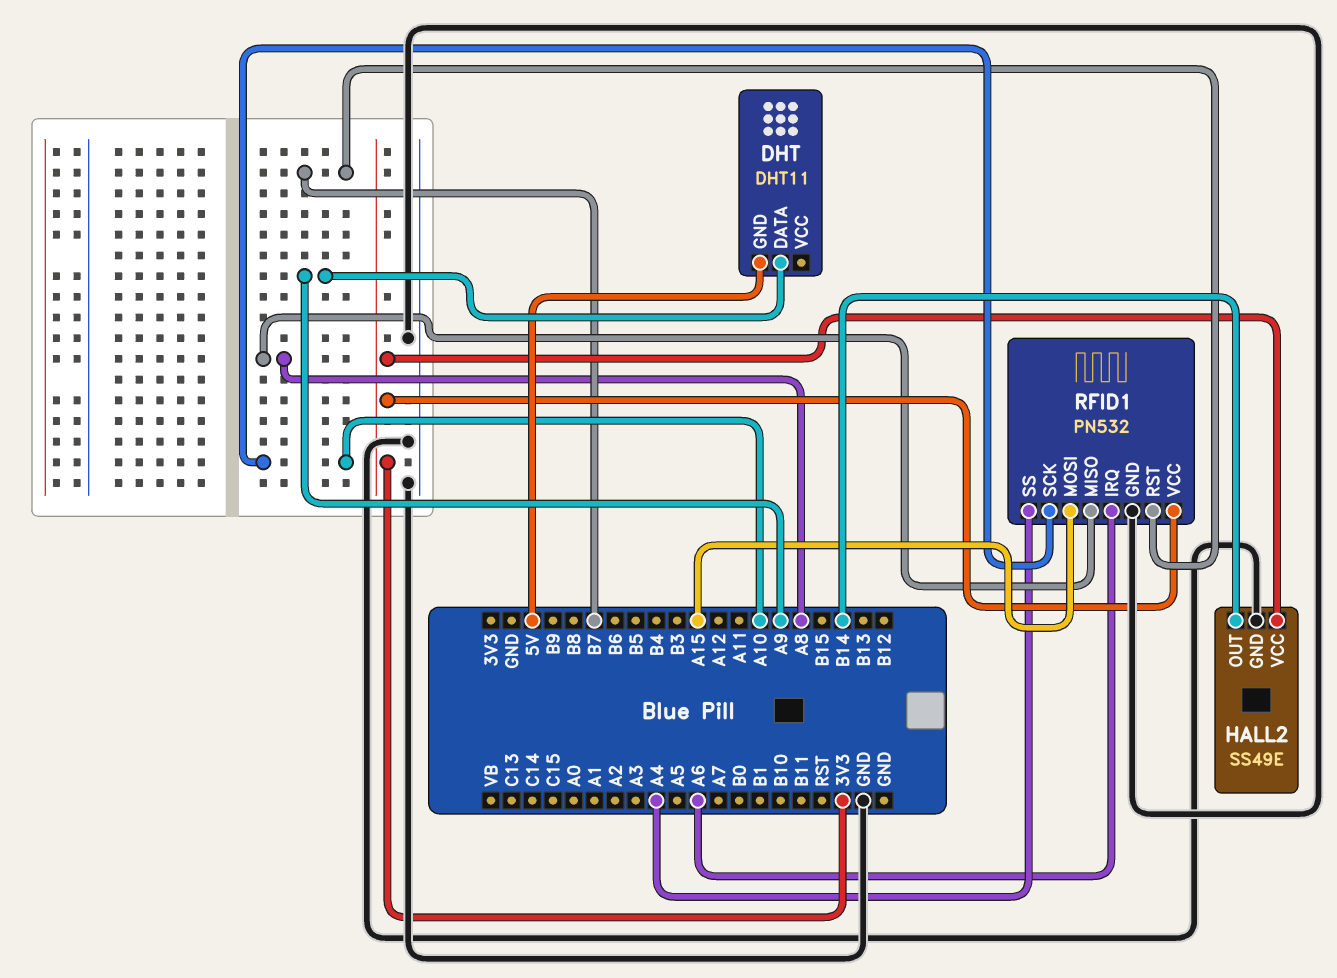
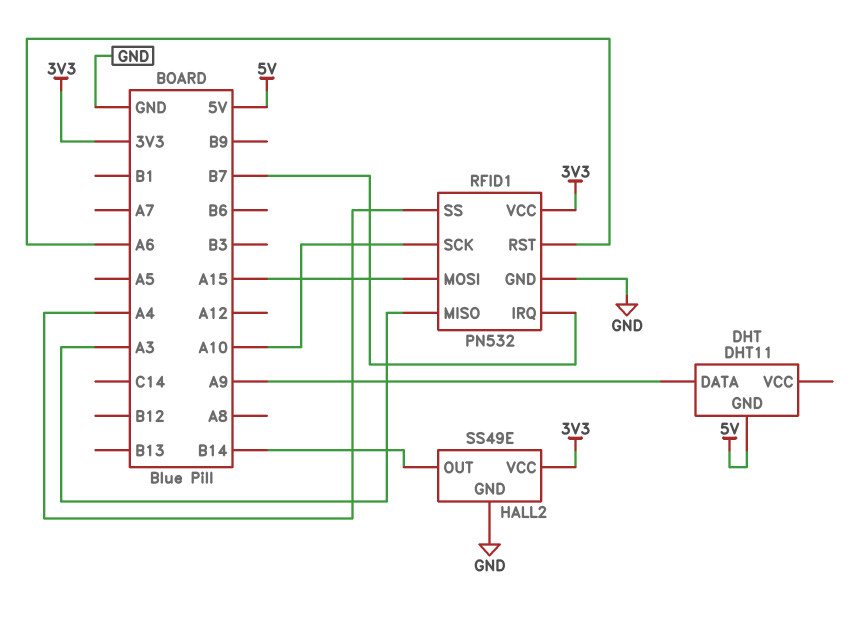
RFID1 pin IRQ: A6 -> B7
RFID1 pin MISO: A8 -> A3
RFID1 pin RST: B7 -> A6

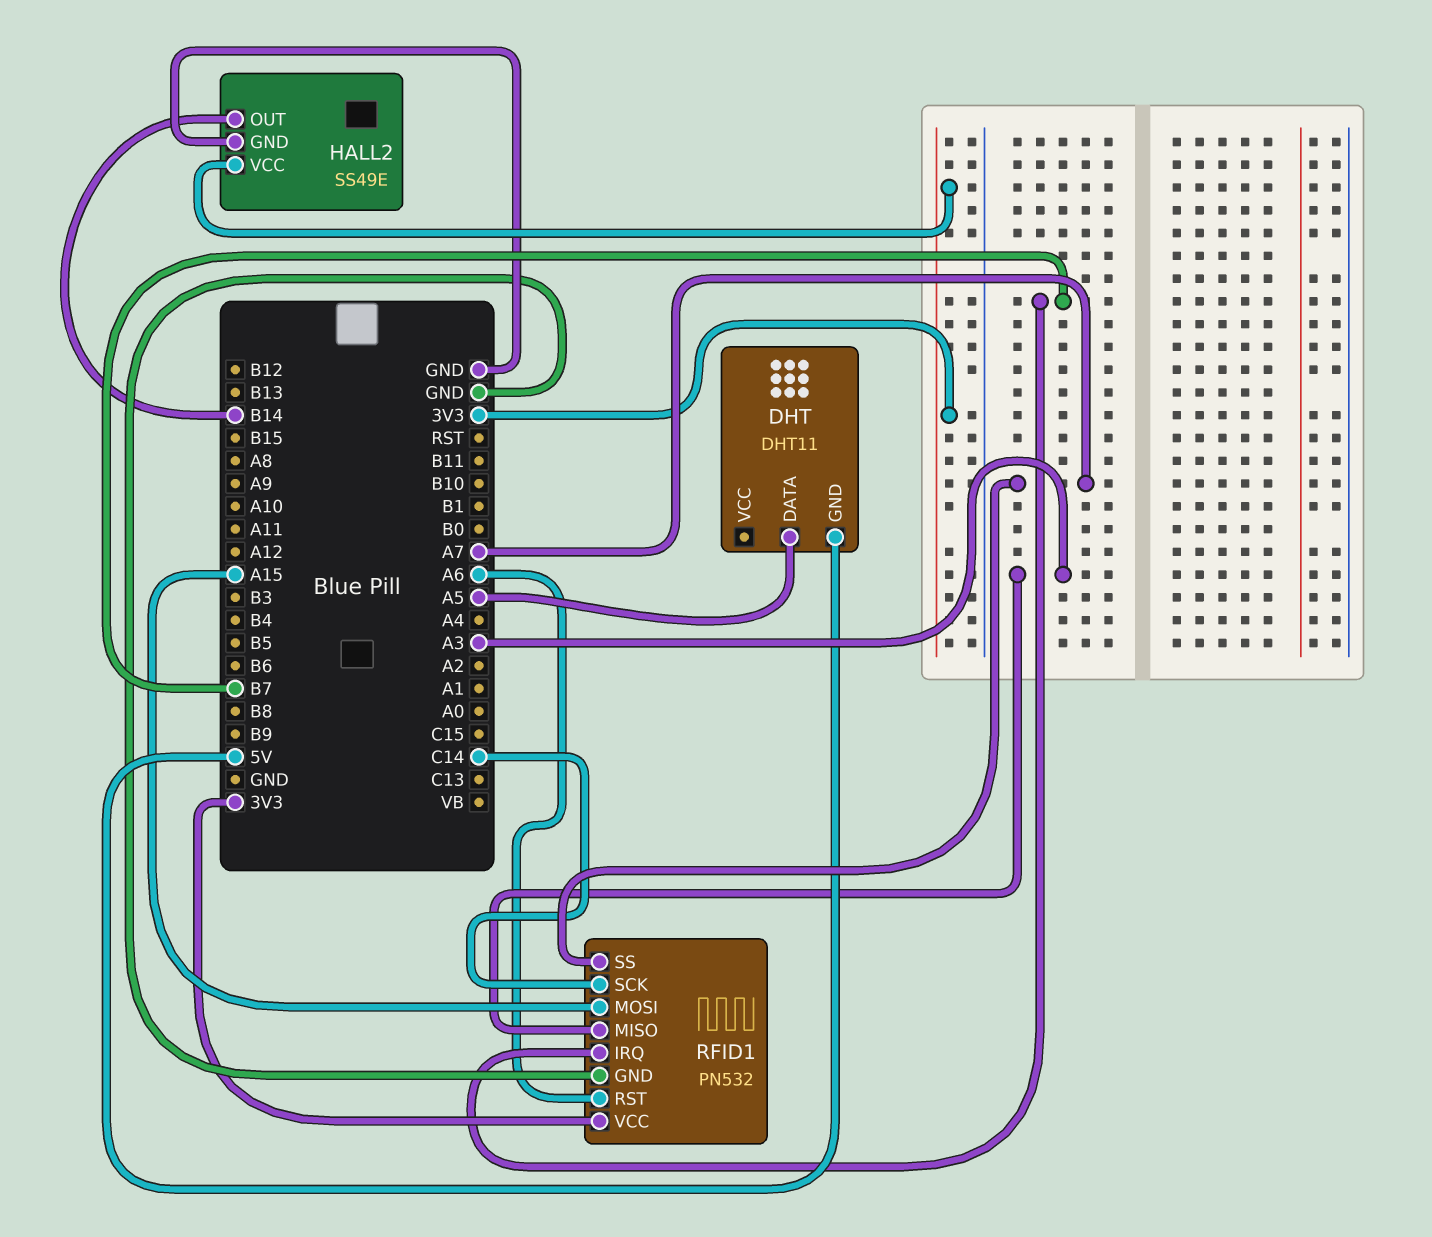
DHT pin DATA: A9 -> A5
RFID1 pin SCK: A10 -> C14
RFID1 pin SS: A4 -> A7

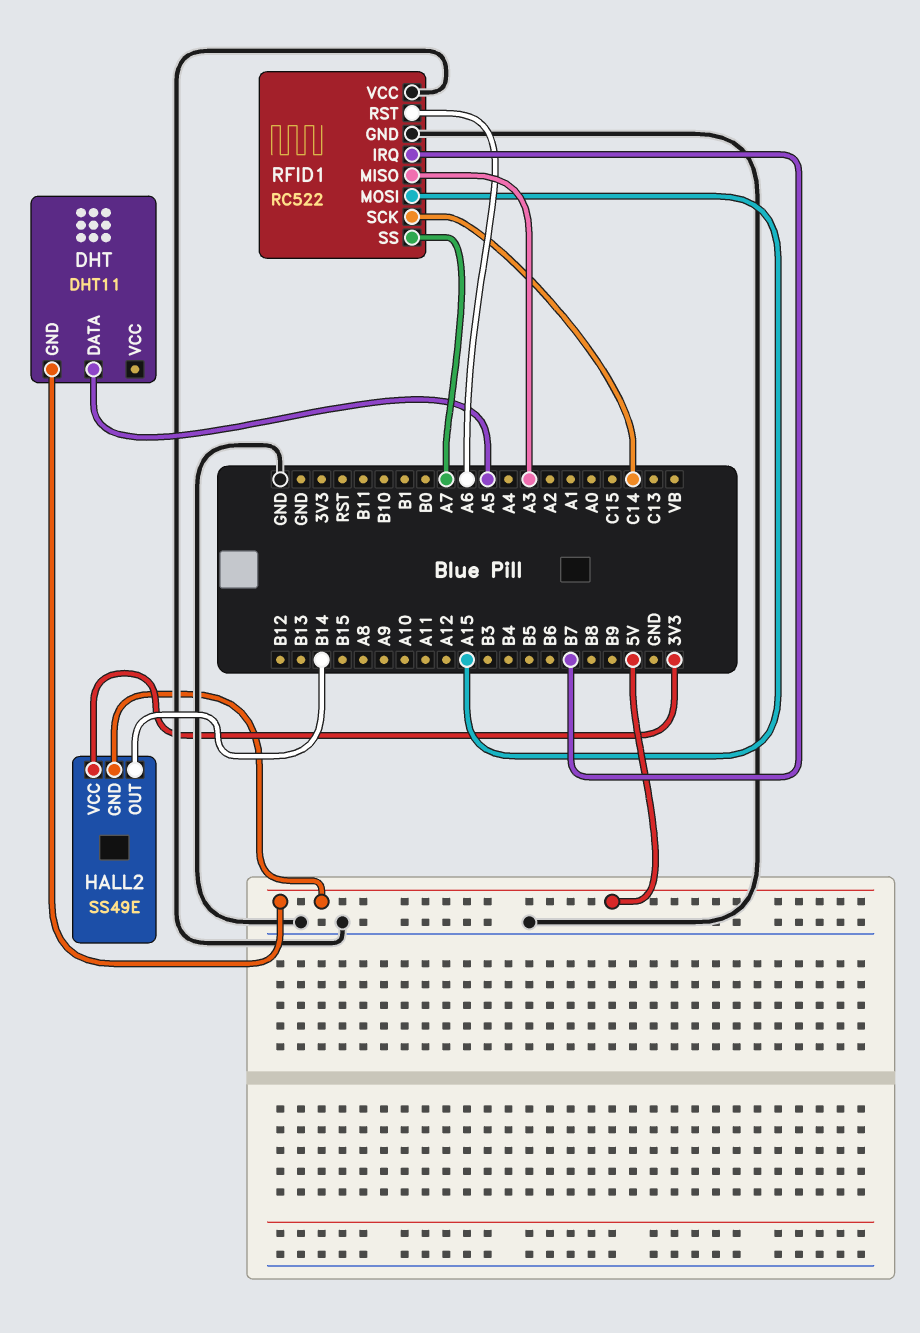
HALL2 pin GND: GND -> 5V
RFID1: PN532 -> RC522
RFID1 pin VCC: 3V3 -> GND

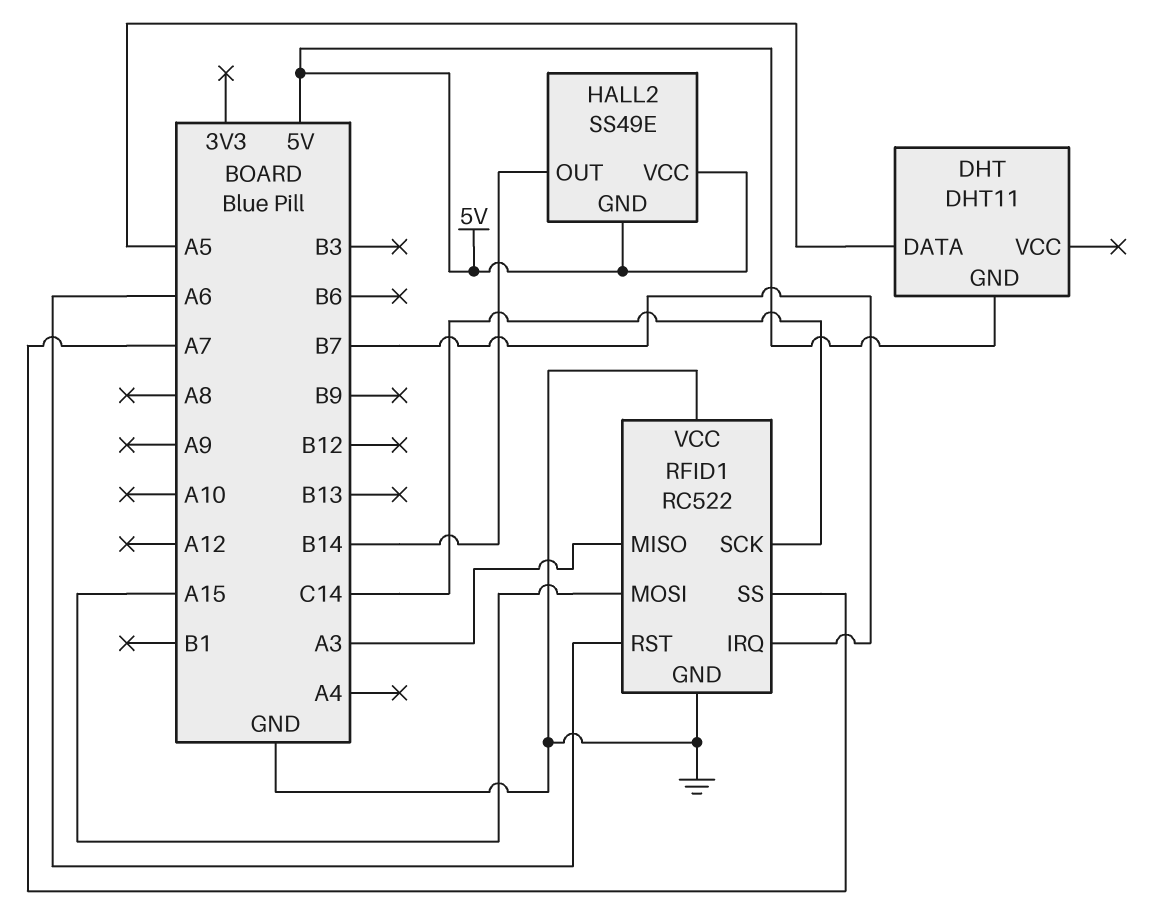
HALL2 pin VCC: 3V3 -> 5V

